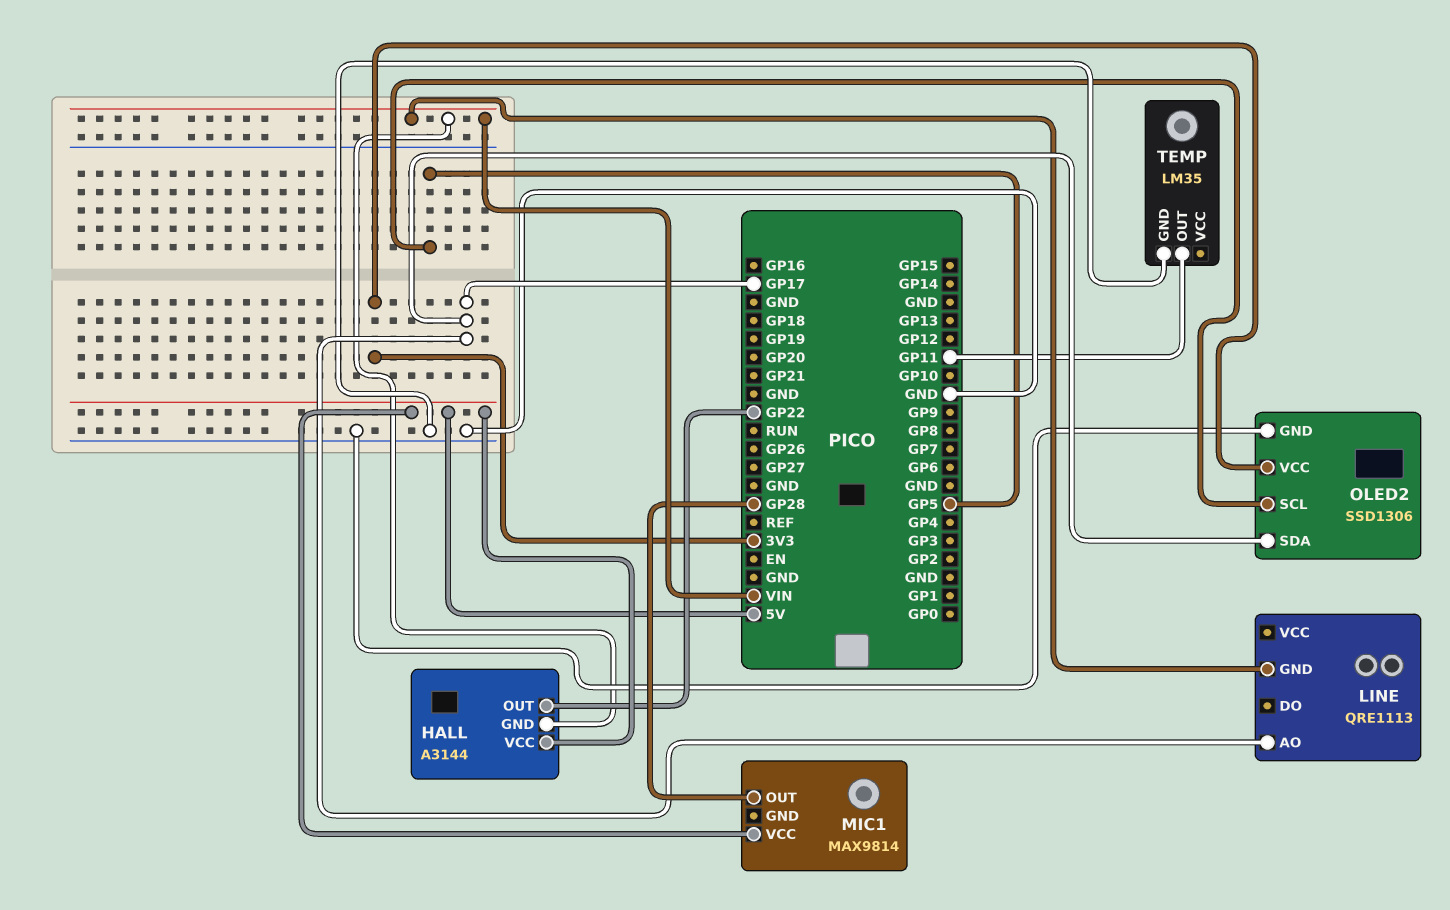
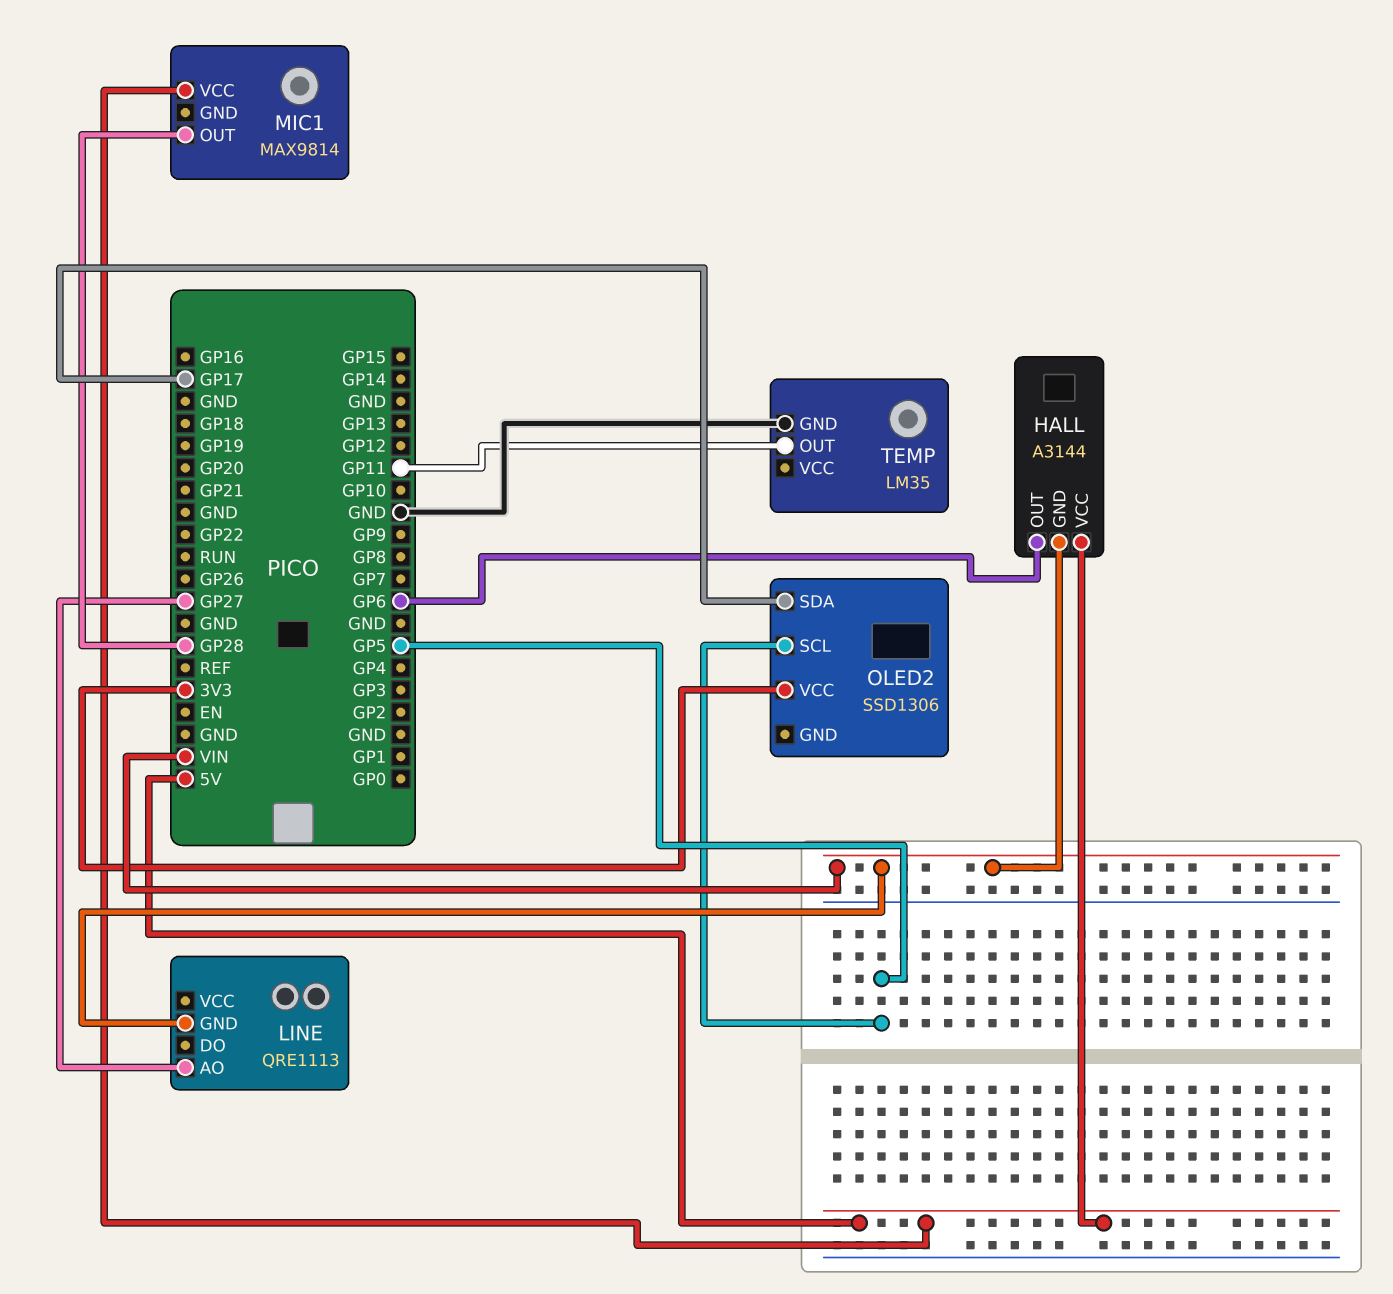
HALL pin OUT: GP22 -> GP6
LINE pin AO: GP17 -> GP27
OLED2 pin GND: GND -> none

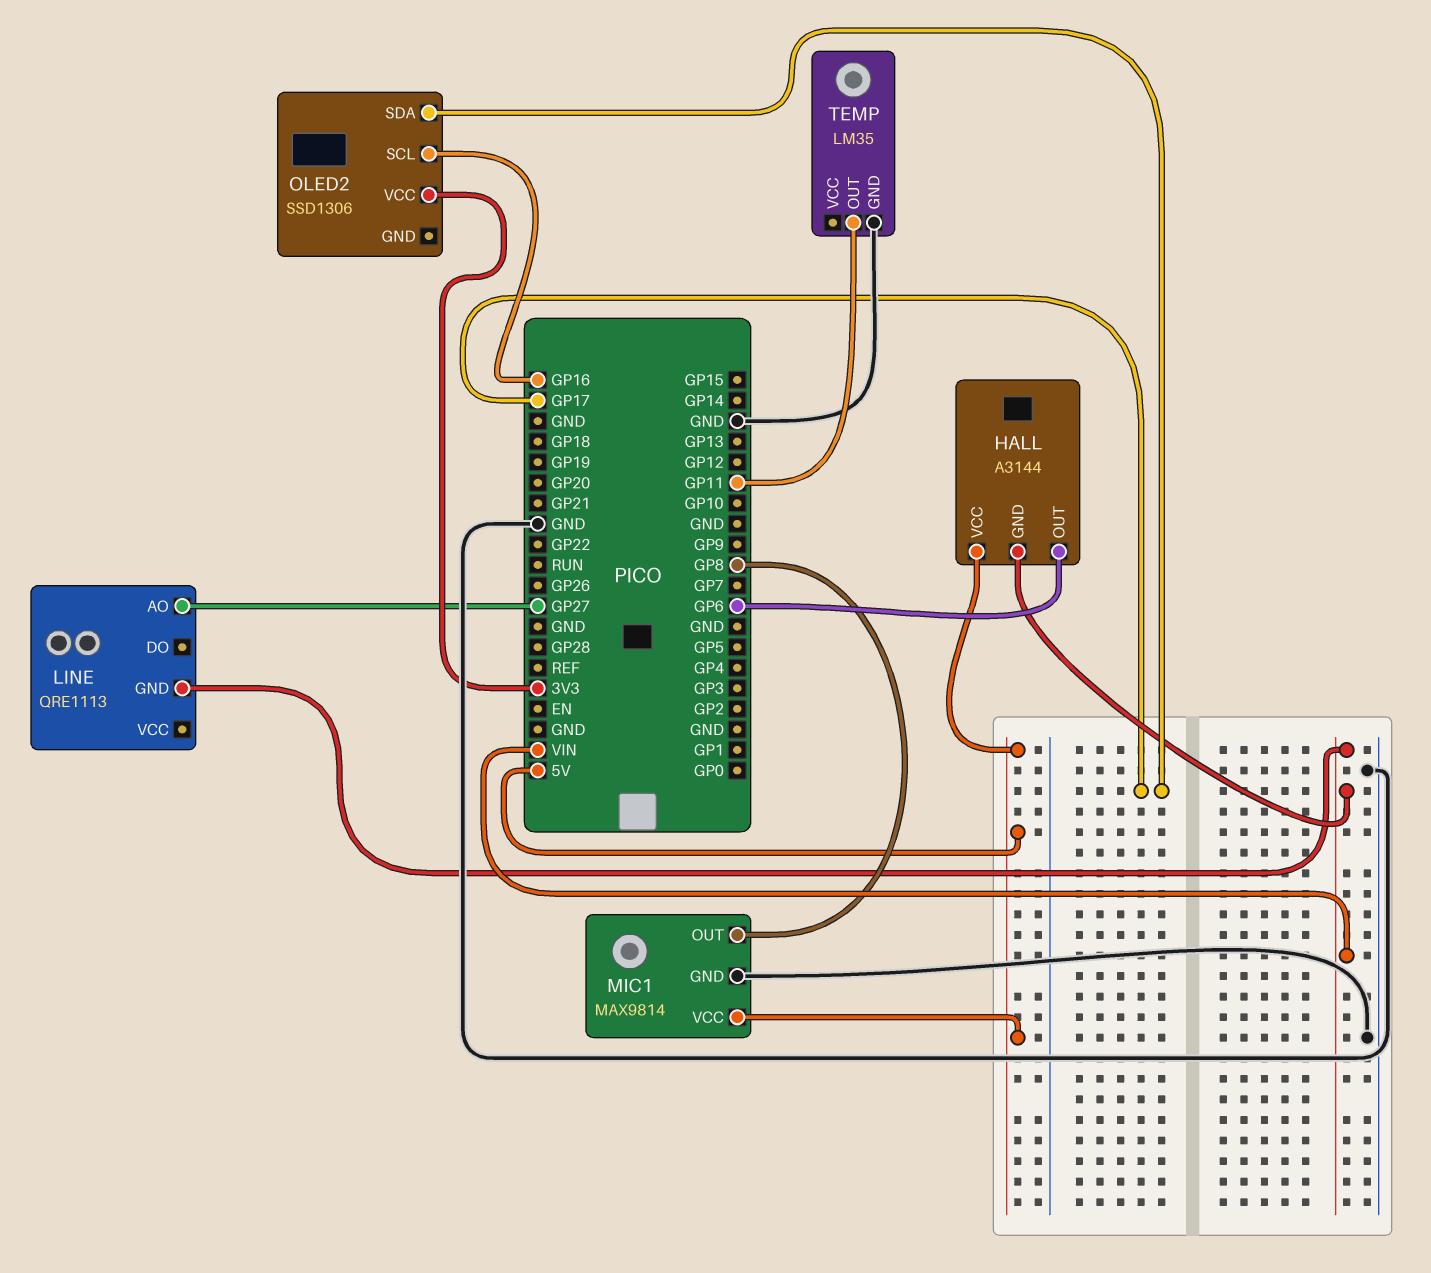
MIC1 pin GND: none -> GND
MIC1 pin OUT: GP28 -> GP8
OLED2 pin SCL: GP5 -> GP16

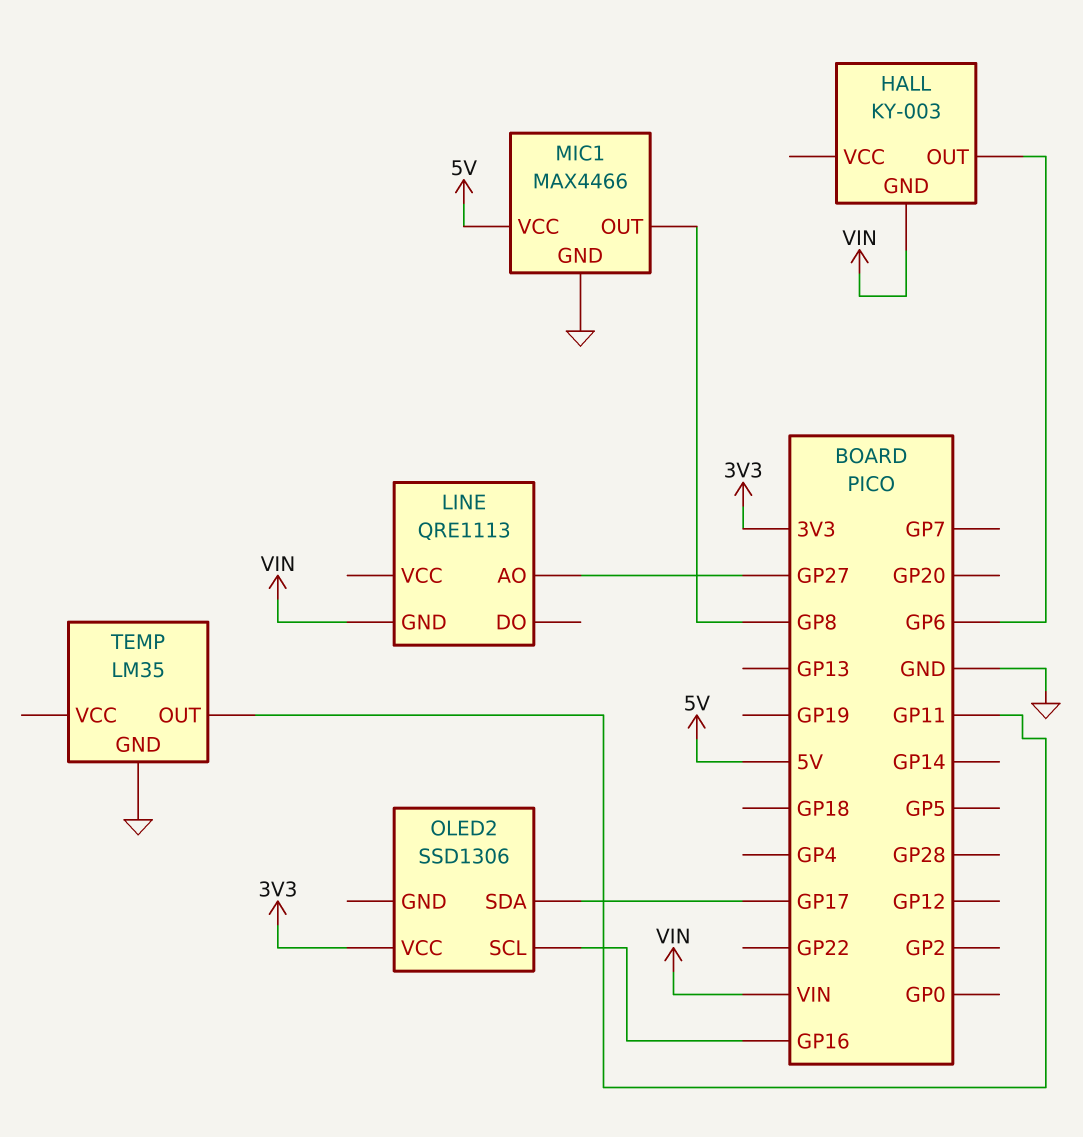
HALL: A3144 -> KY-003
HALL pin VCC: 5V -> none
MIC1: MAX9814 -> MAX4466

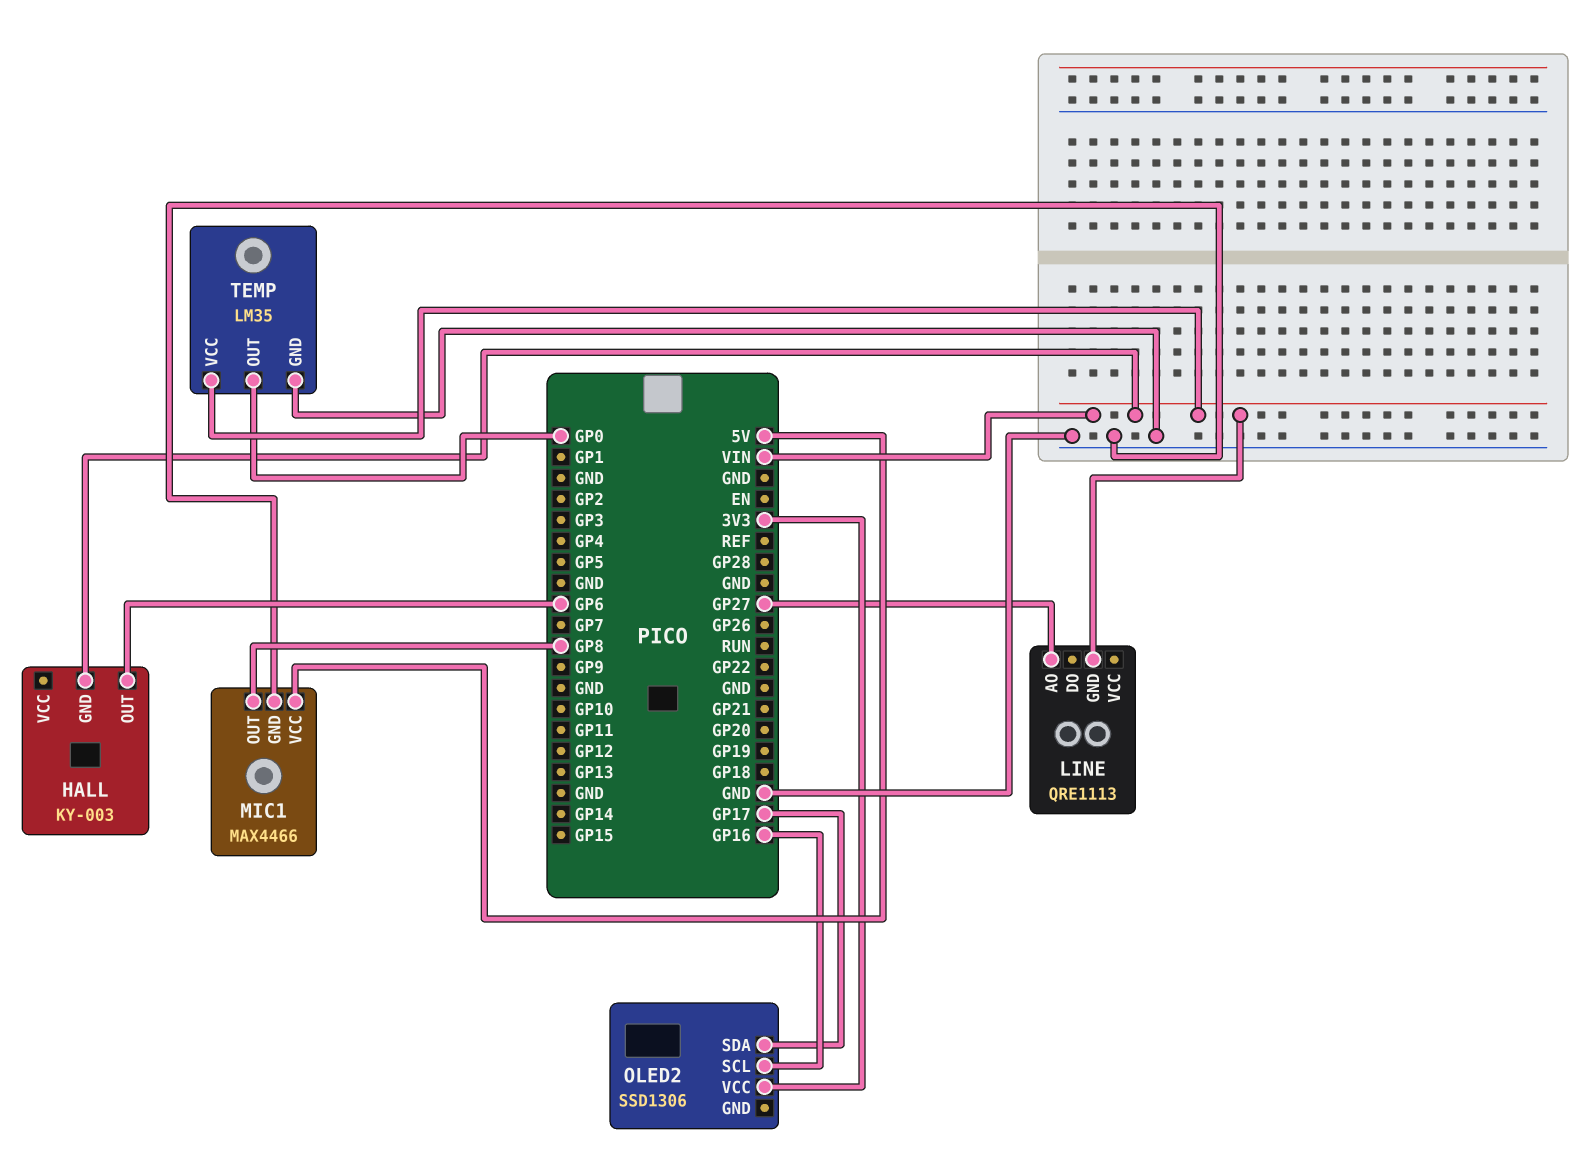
TEMP pin OUT: GP11 -> GP0
TEMP pin VCC: none -> VIN

